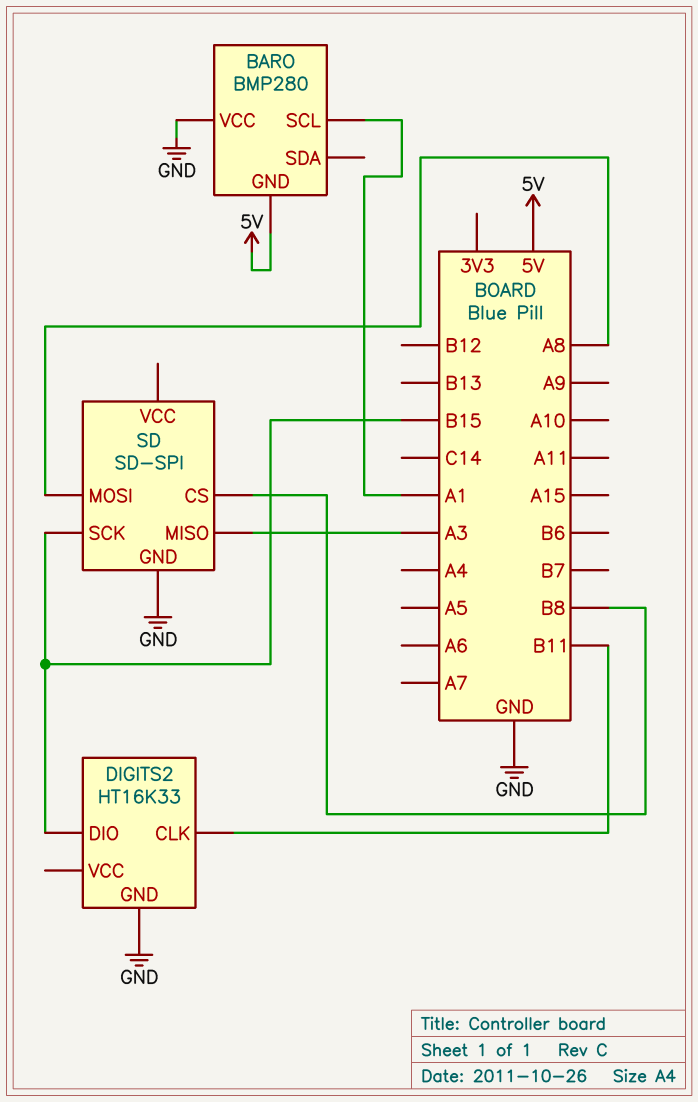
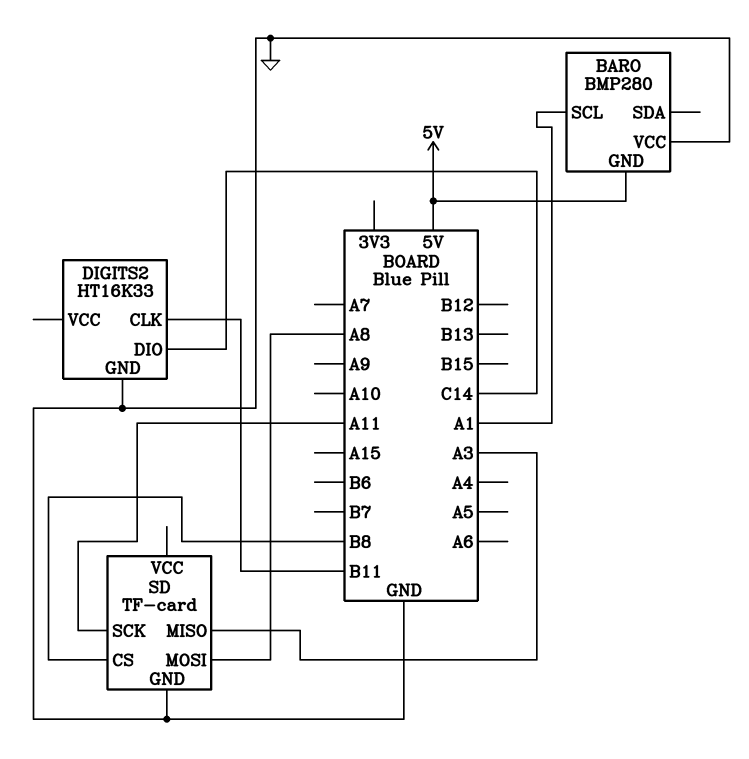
DIGITS2 pin DIO: B15 -> C14
SD: SD-SPI -> TF-card
SD pin SCK: B15 -> A11

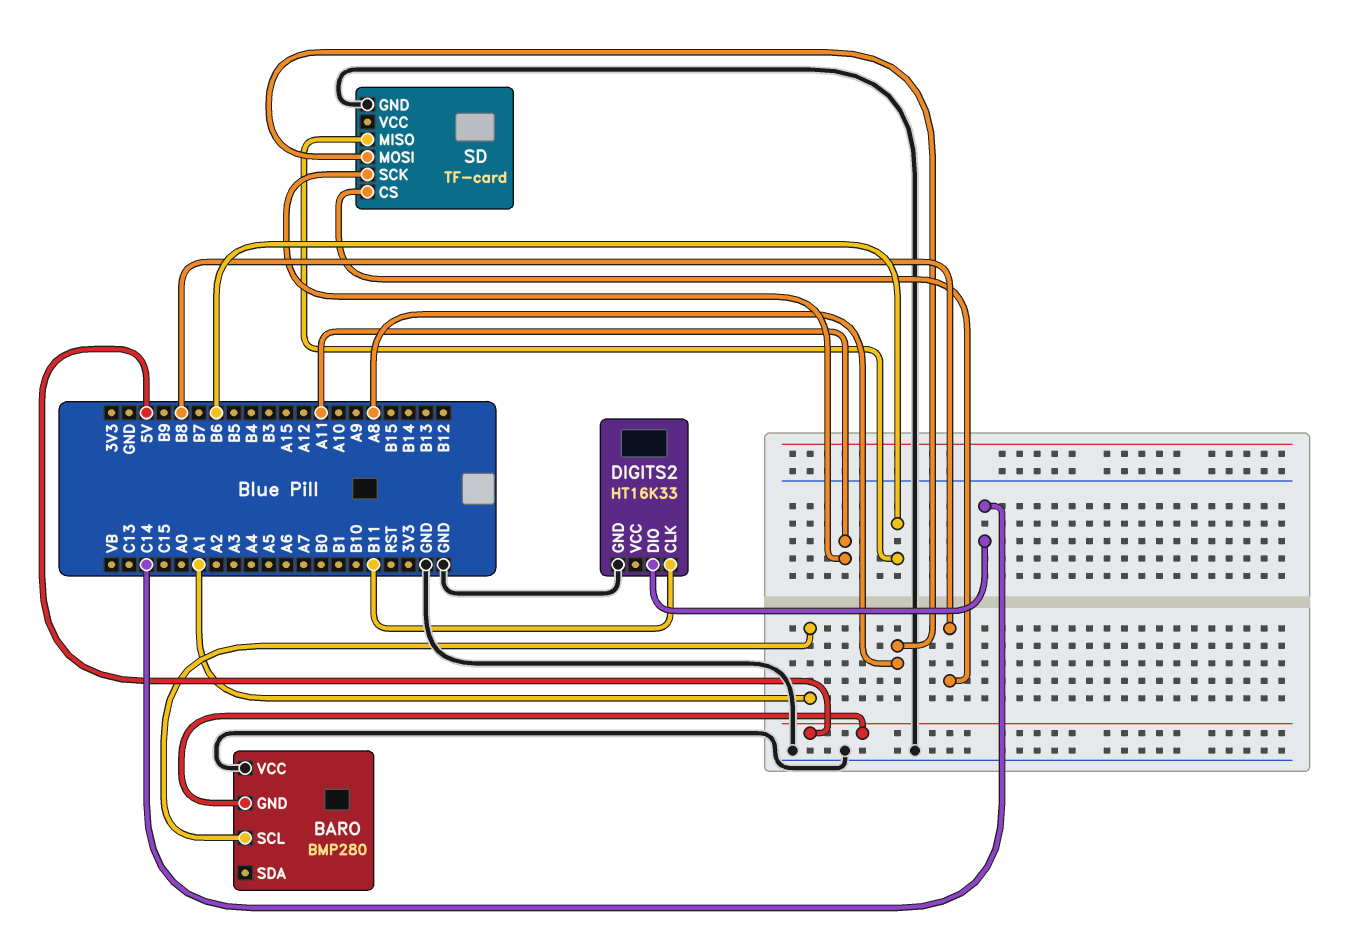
SD pin MISO: A3 -> B6

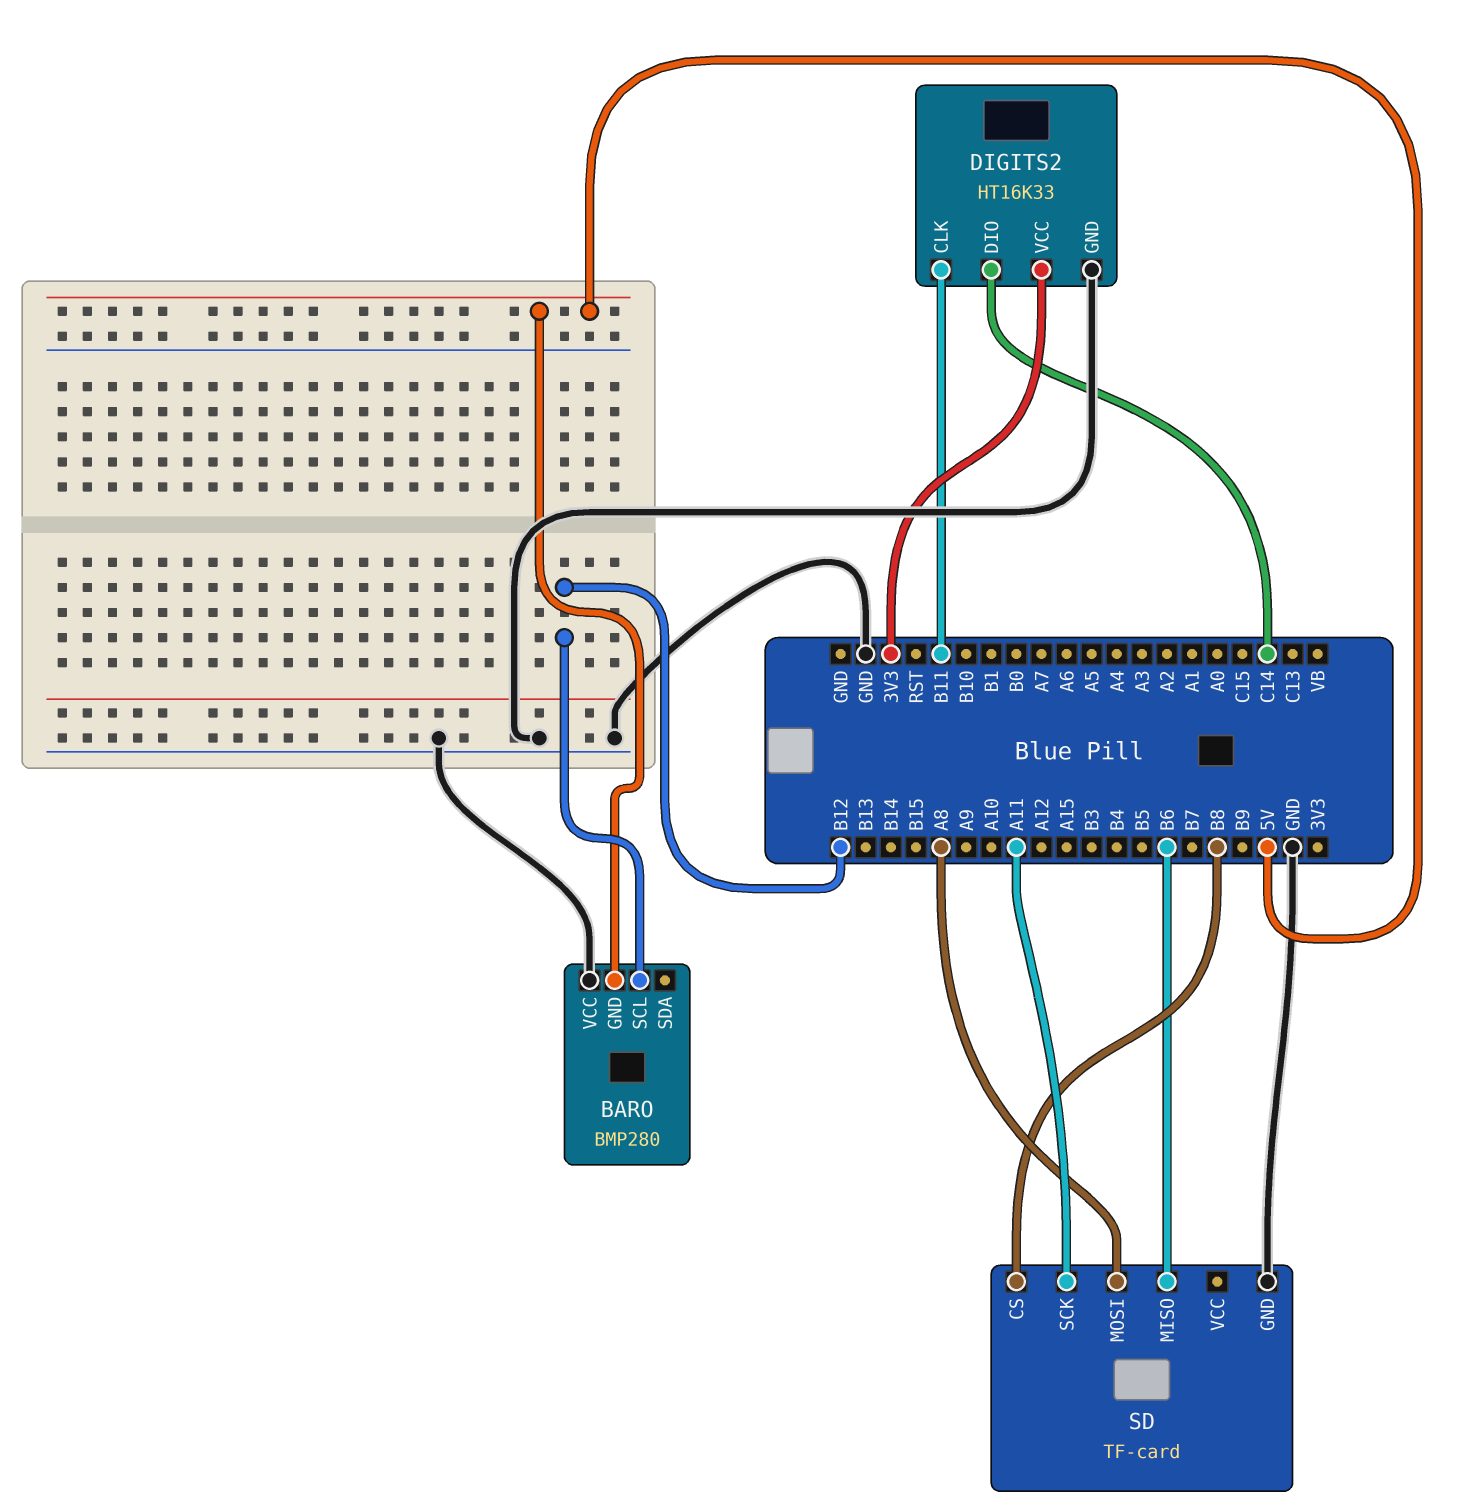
BARO pin SCL: A1 -> B12
DIGITS2 pin VCC: none -> 3V3

